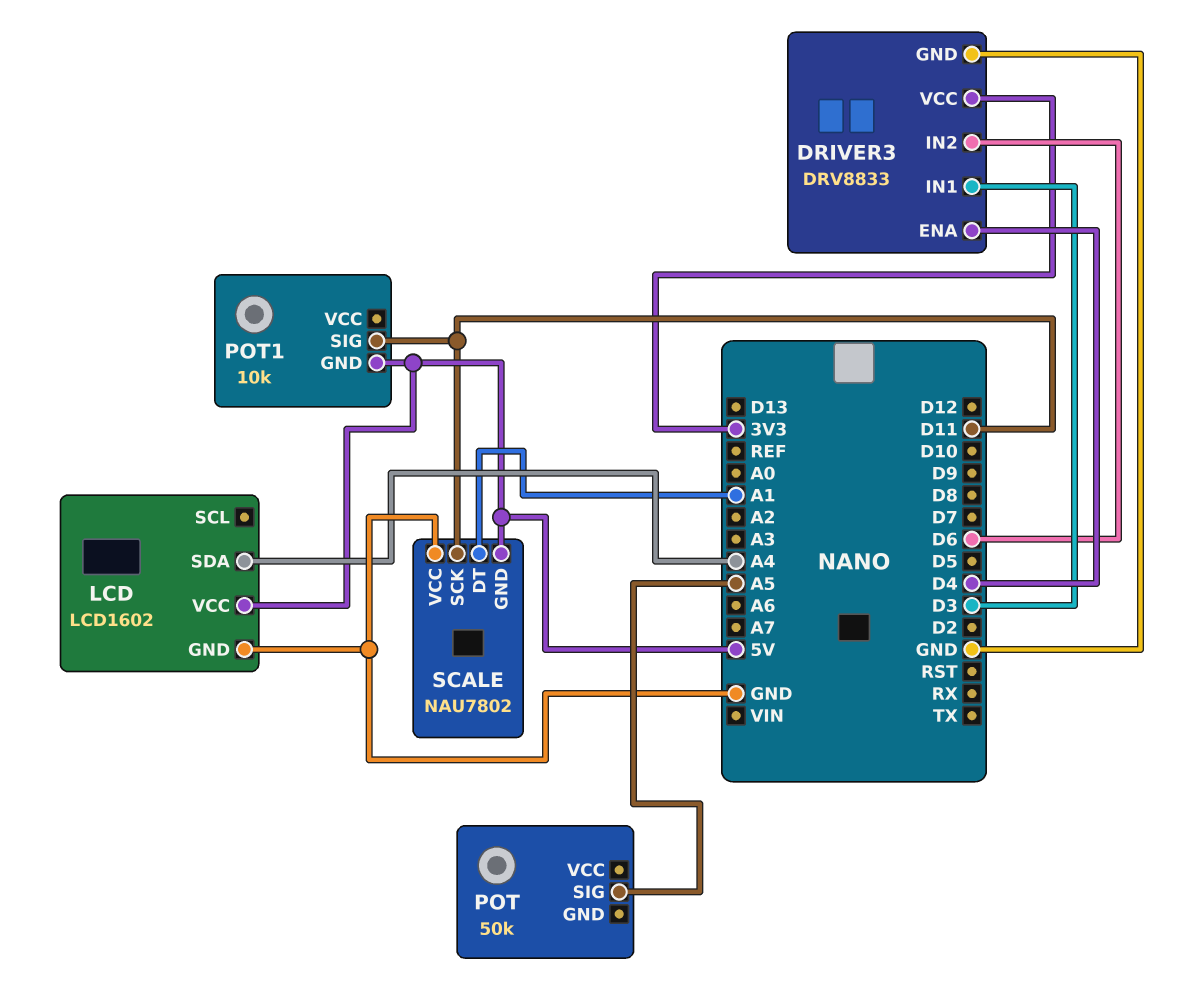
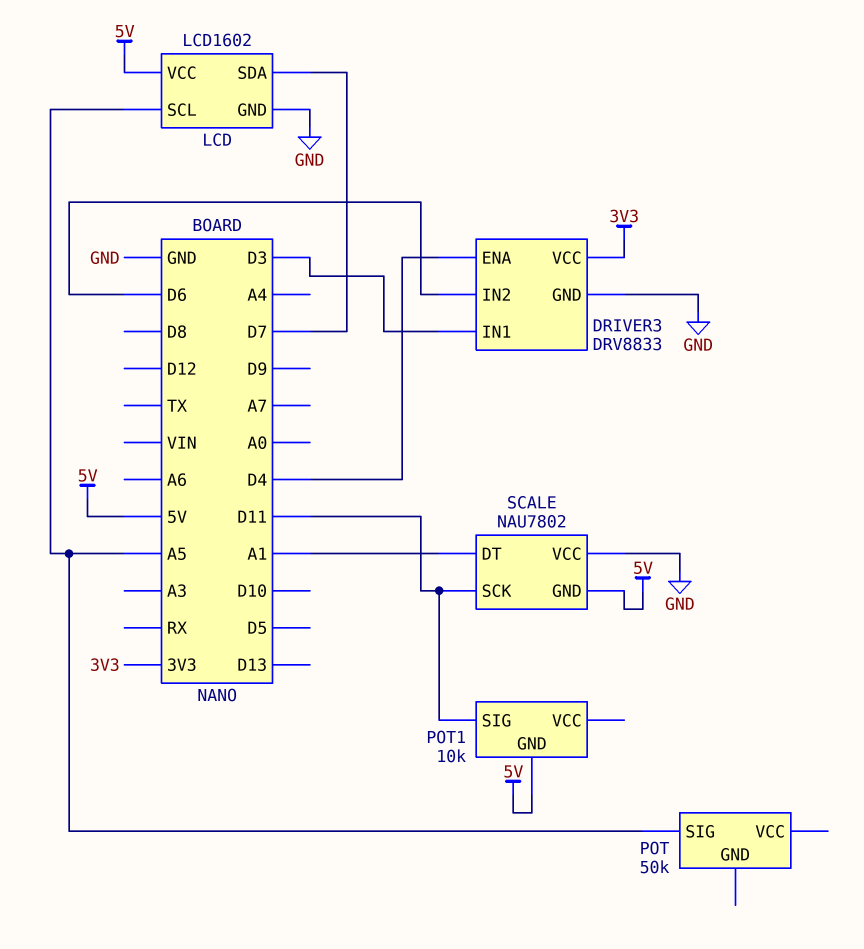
LCD pin SCL: none -> A5
LCD pin SDA: A4 -> D7

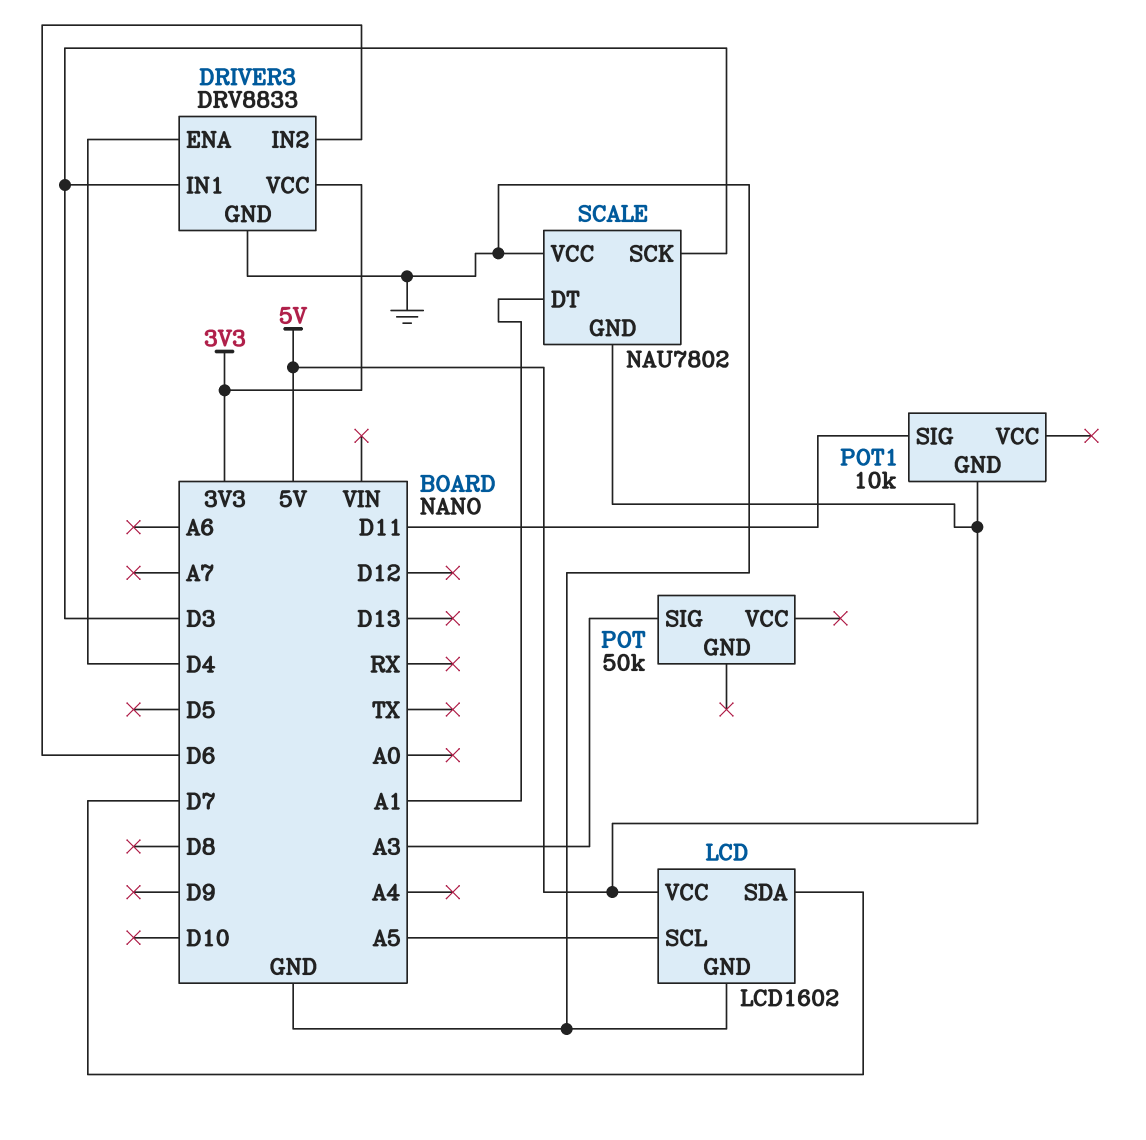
POT pin SIG: A5 -> A3
SCALE pin SCK: D11 -> D3

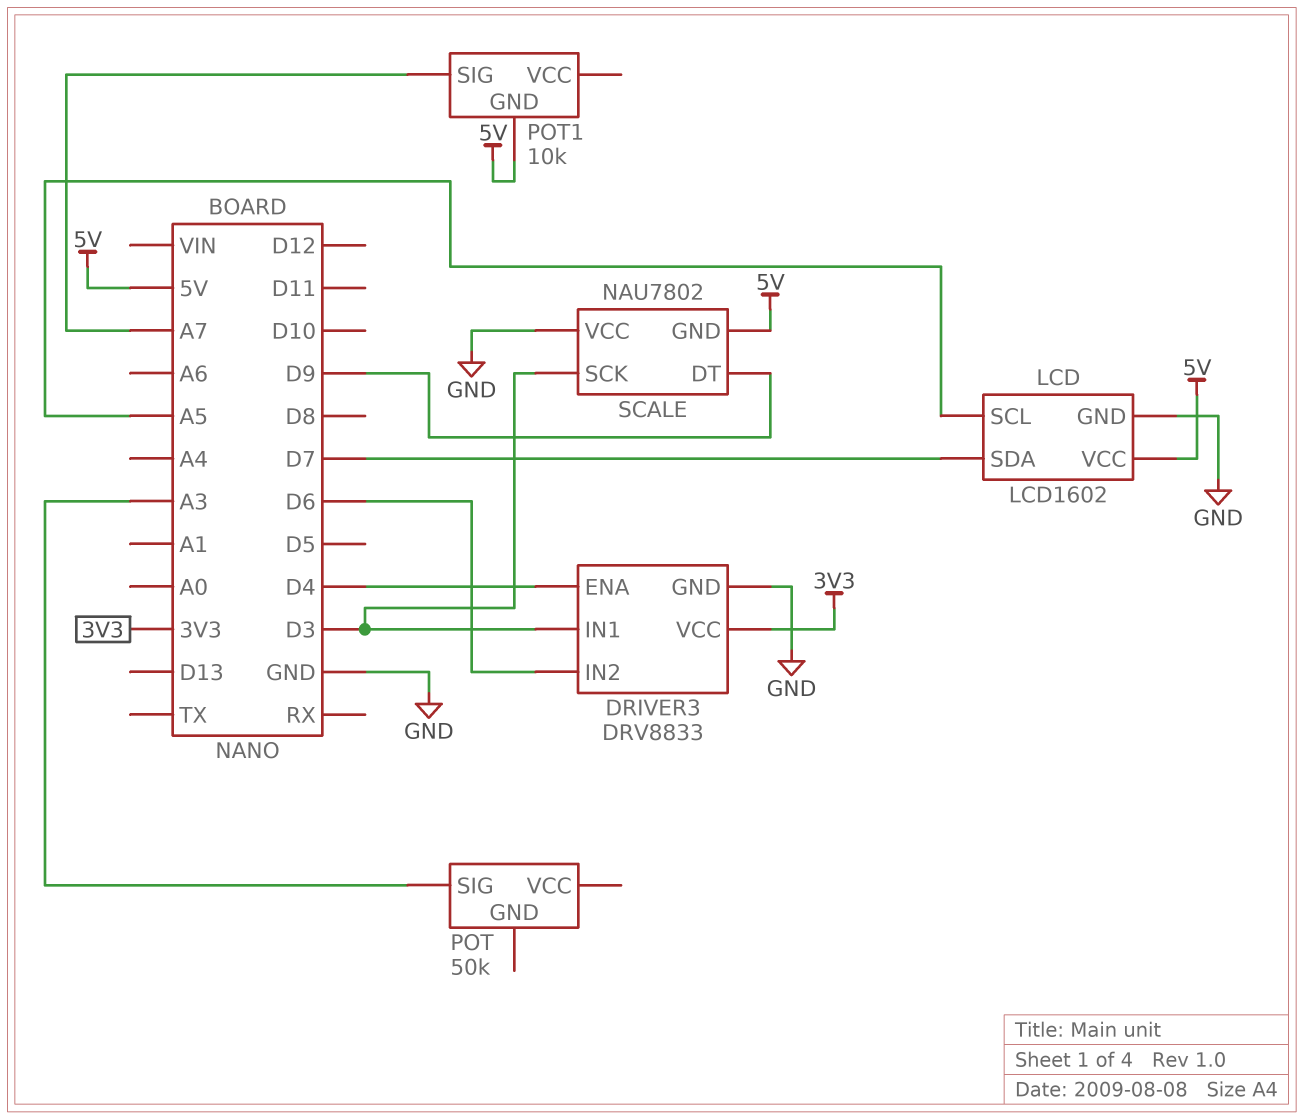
POT1 pin SIG: D11 -> A7
SCALE pin DT: A1 -> D9

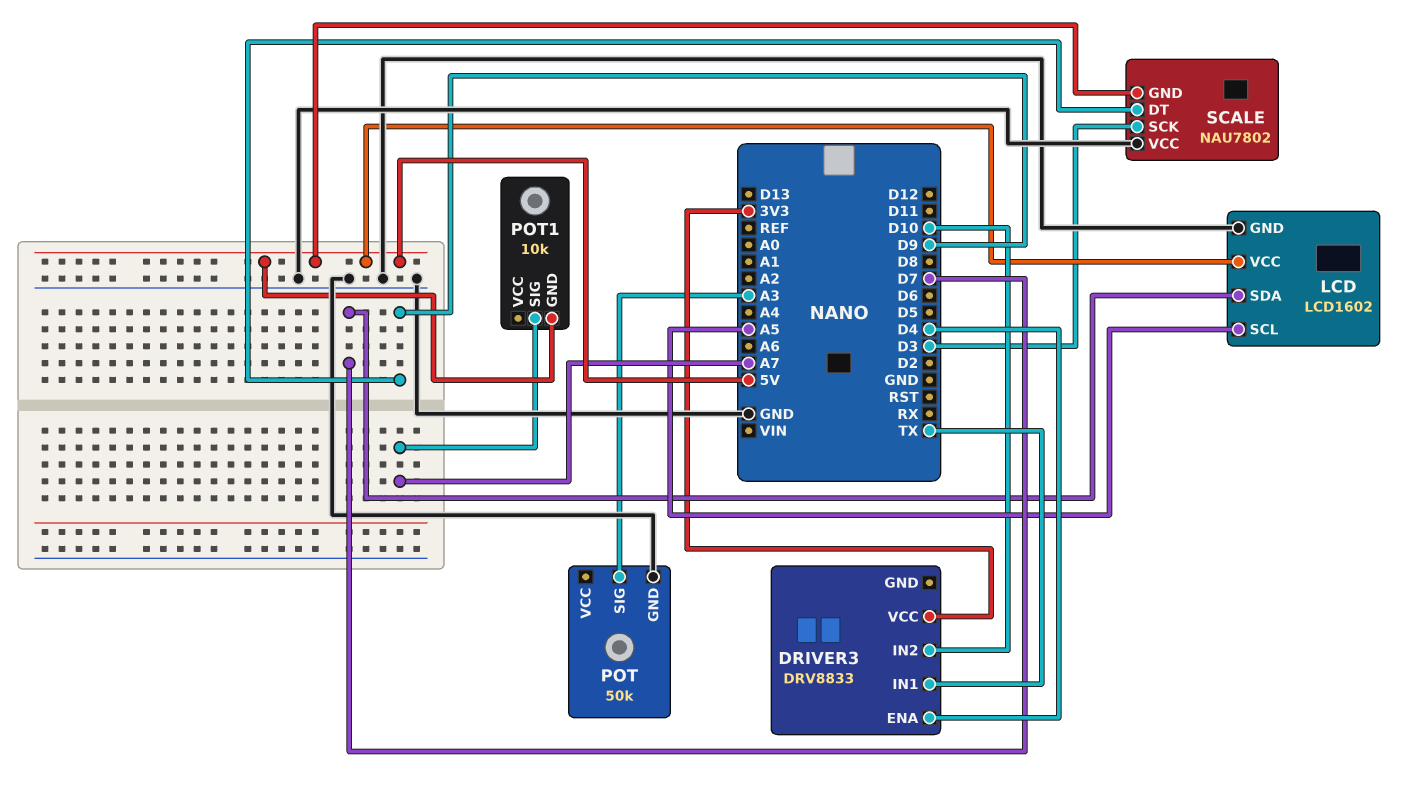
DRIVER3 pin GND: GND -> none
DRIVER3 pin IN1: D3 -> TX
DRIVER3 pin IN2: D6 -> D10
POT pin GND: none -> GND

